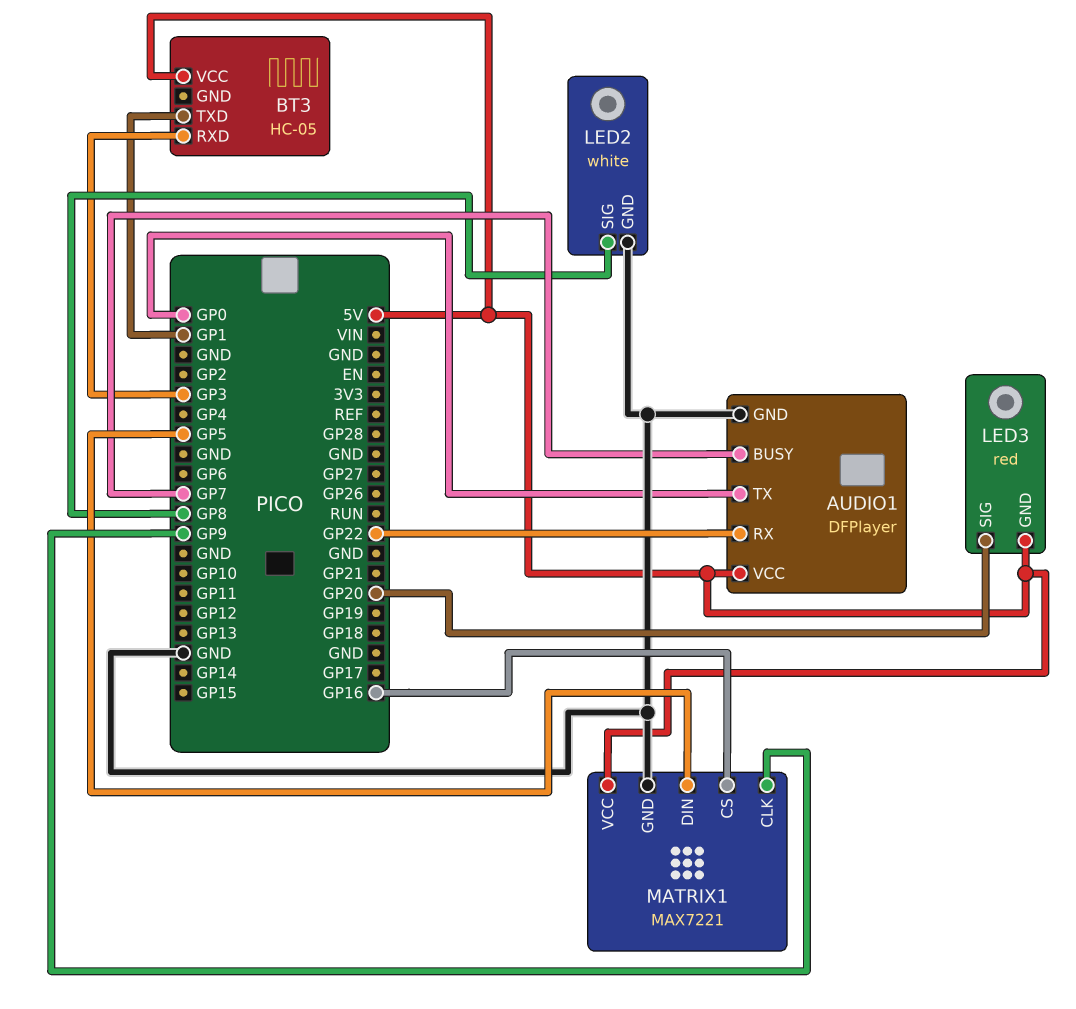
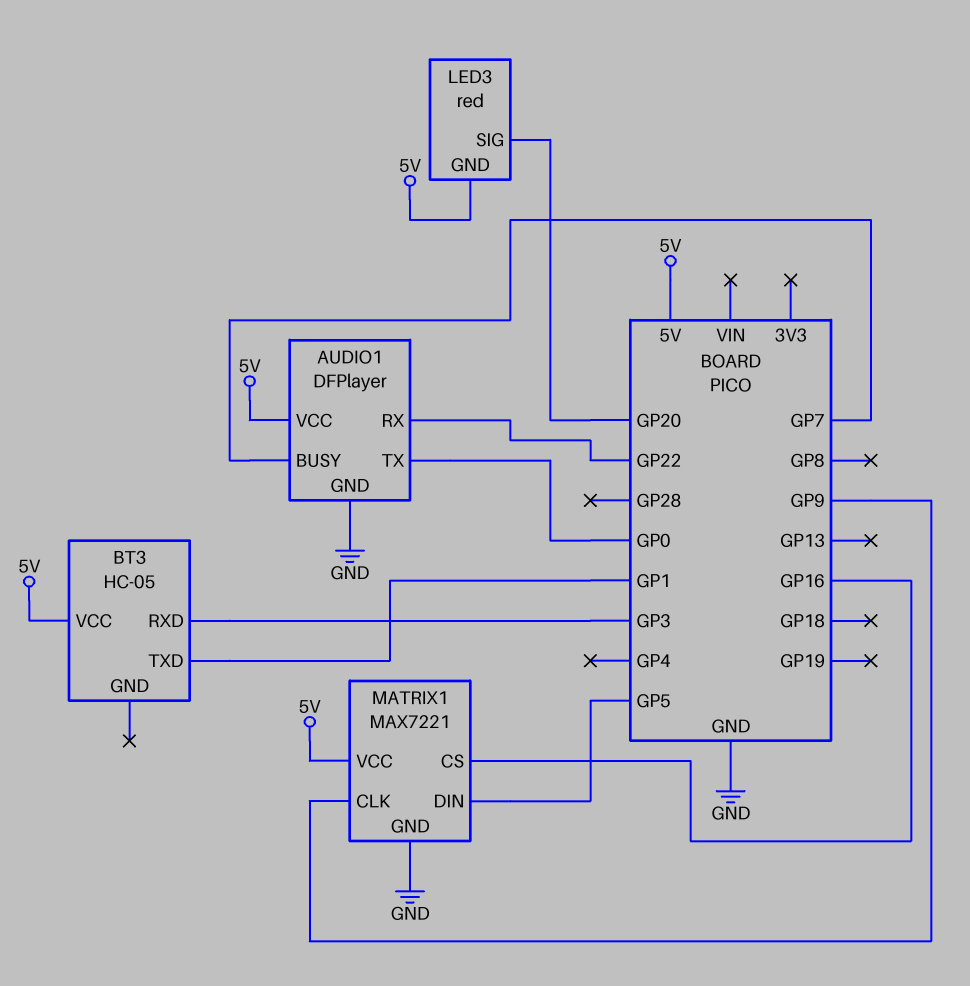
LED2: white -> none
LED2 pin GND: GND -> none
LED2 pin SIG: GP8 -> none

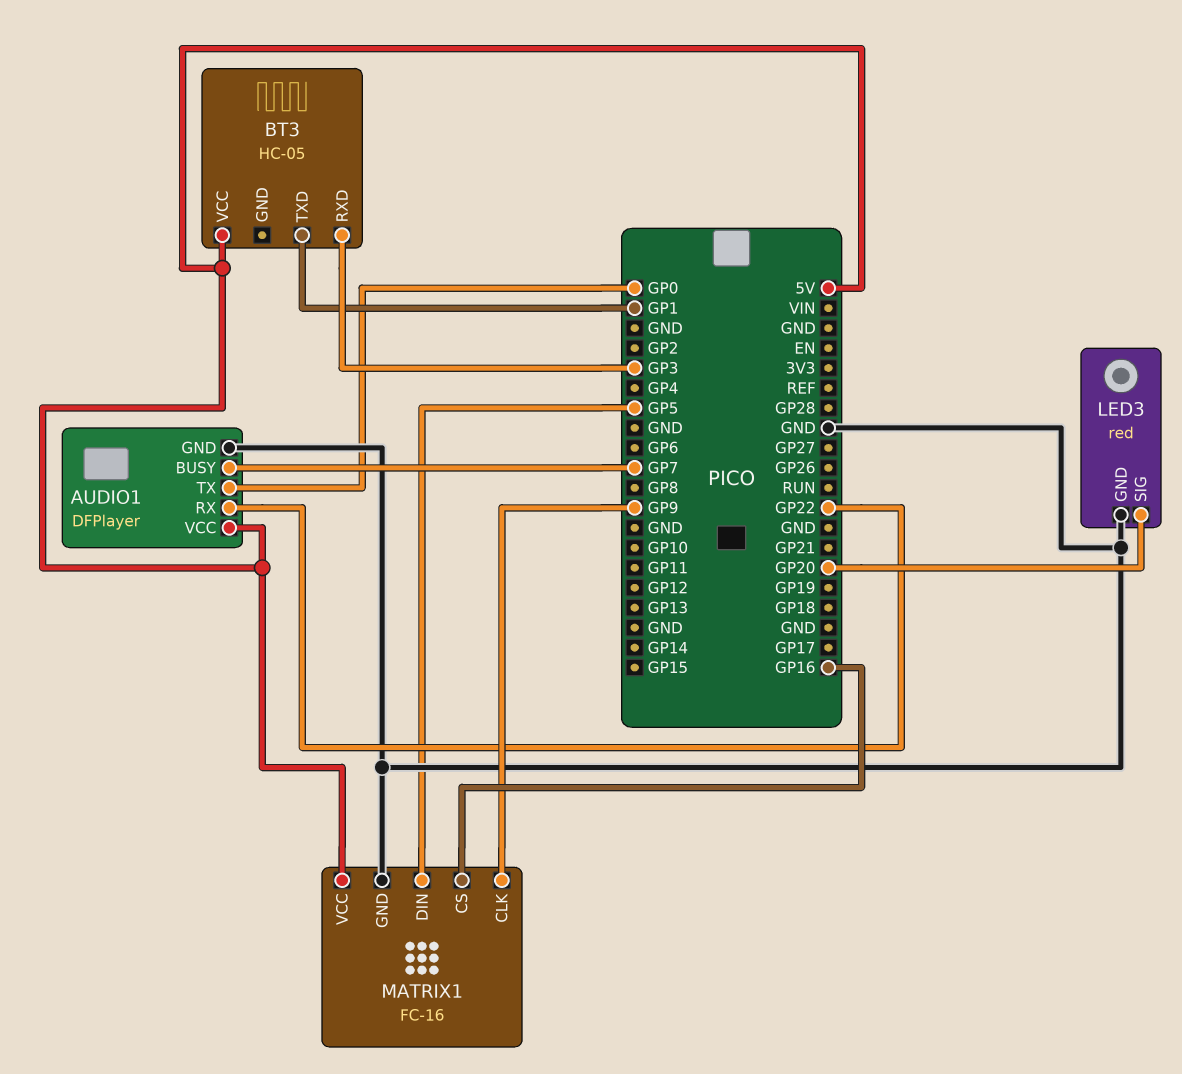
LED3 pin GND: 5V -> GND
MATRIX1: MAX7221 -> FC-16

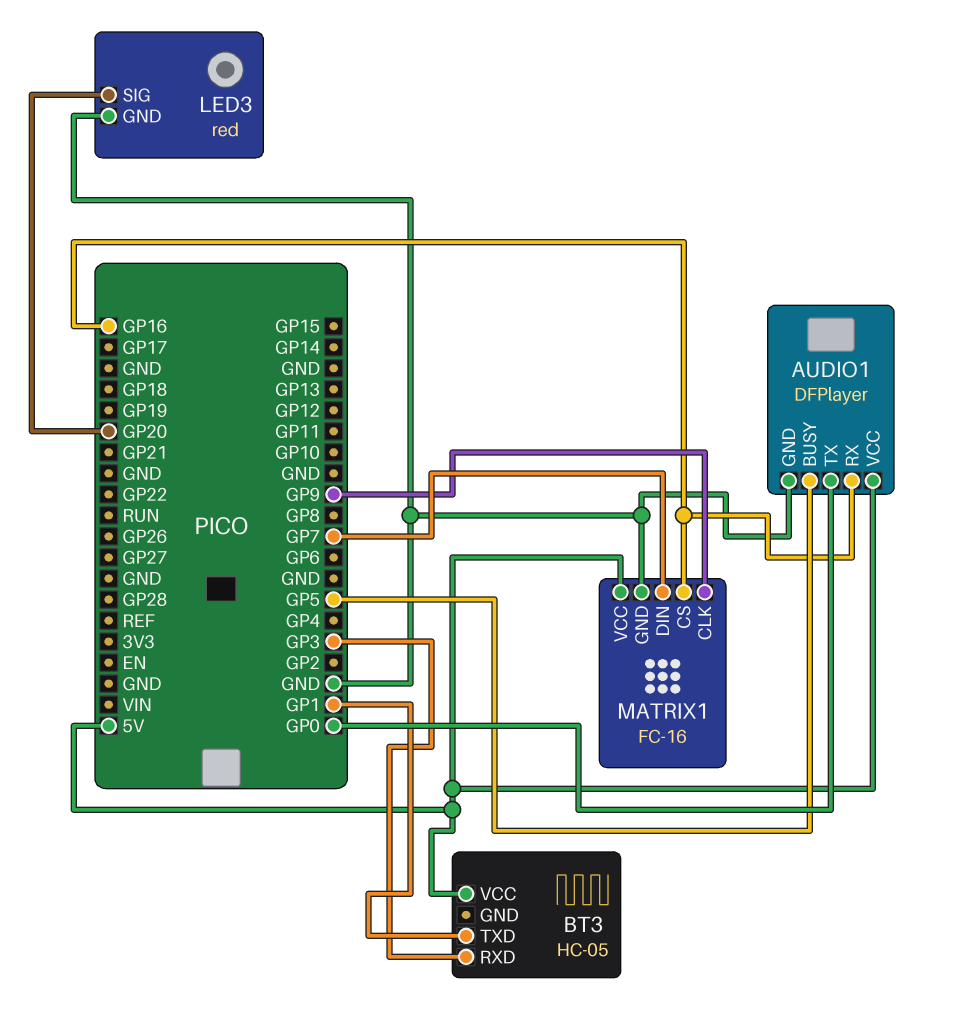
AUDIO1 pin BUSY: GP7 -> GP5
AUDIO1 pin RX: GP22 -> GP16
MATRIX1 pin DIN: GP5 -> GP7

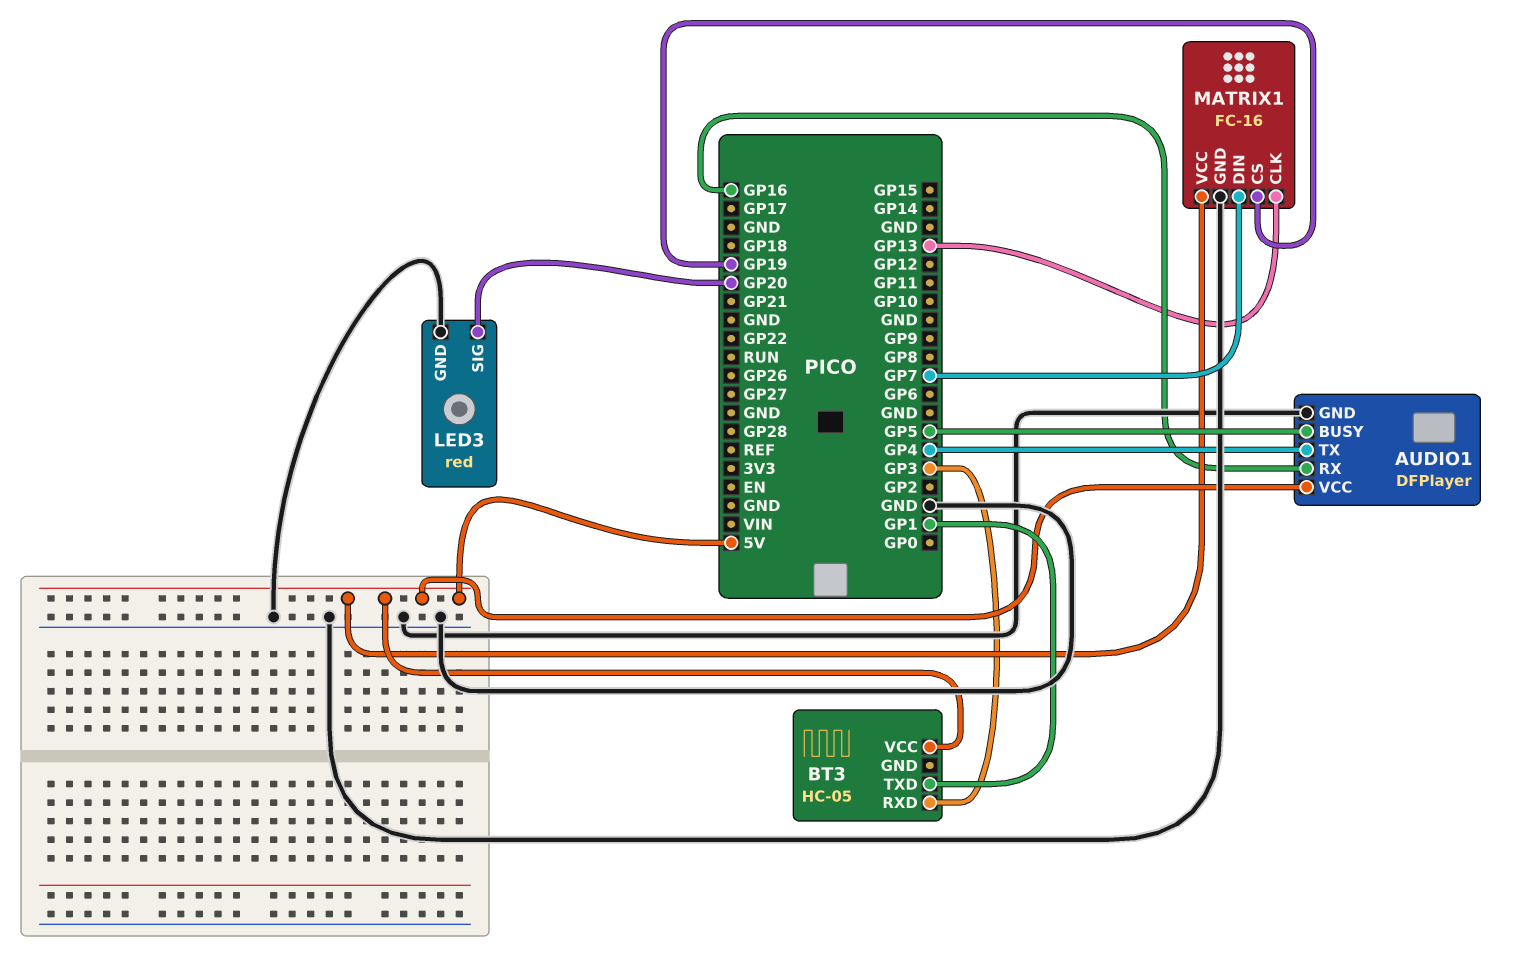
AUDIO1 pin TX: GP0 -> GP4
MATRIX1 pin CLK: GP9 -> GP13
MATRIX1 pin CS: GP16 -> GP19

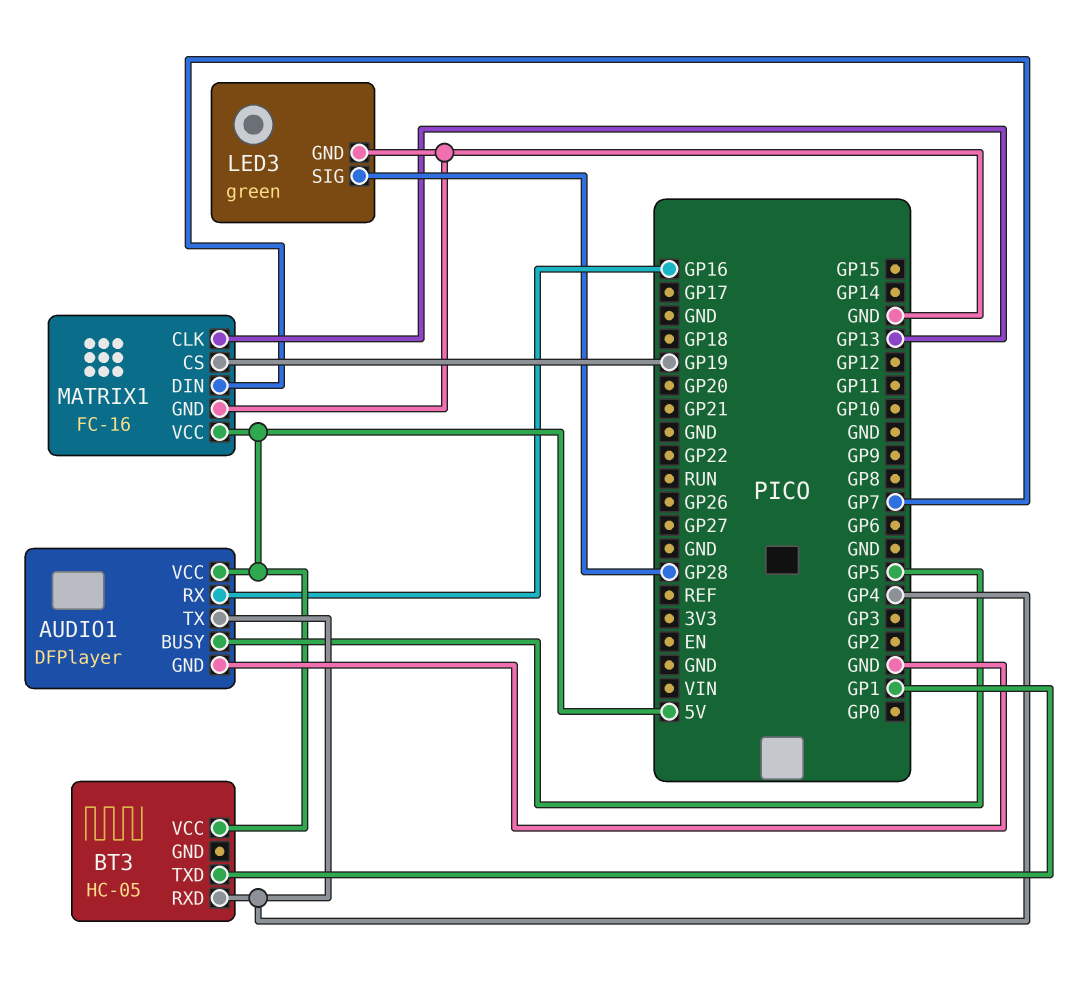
BT3 pin RXD: GP3 -> GP4
LED3: red -> green
LED3 pin SIG: GP20 -> GP28

